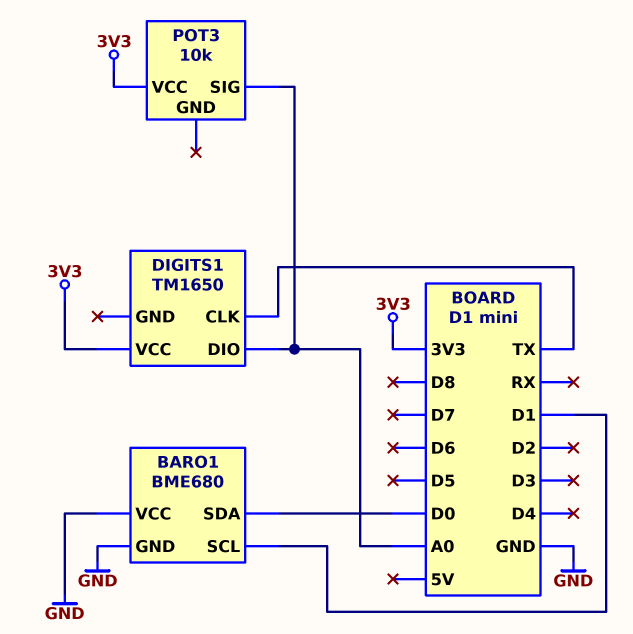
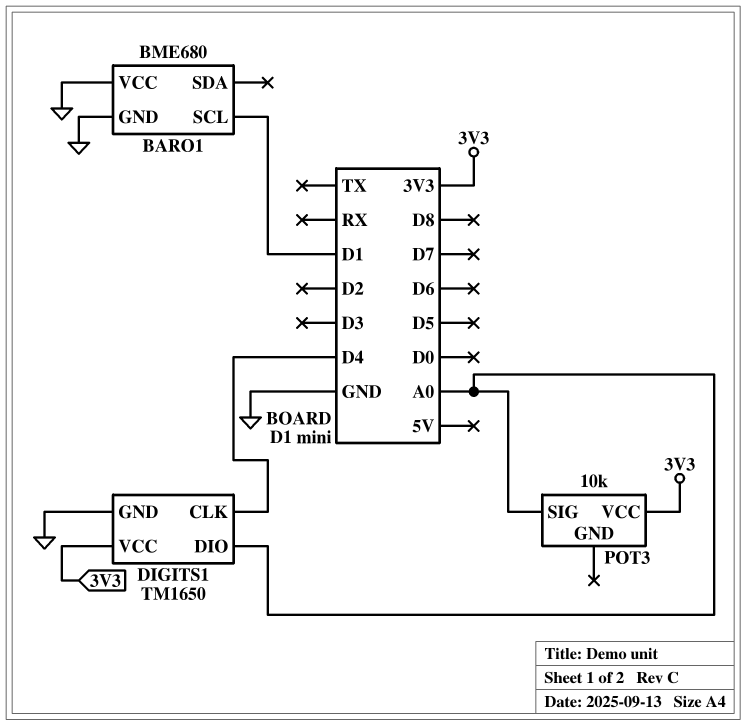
BARO1 pin SDA: D0 -> none
DIGITS1 pin CLK: TX -> D4
DIGITS1 pin GND: none -> GND

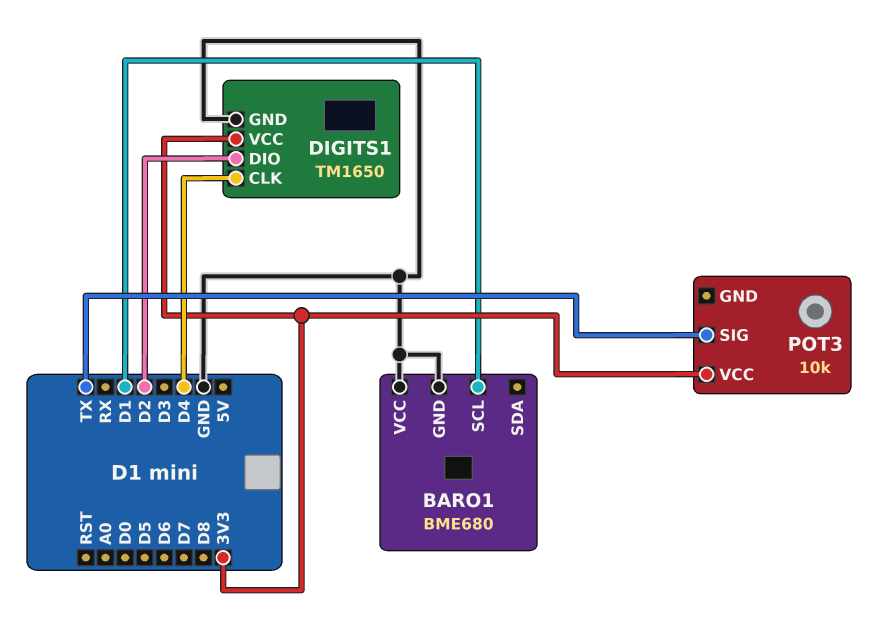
DIGITS1 pin DIO: A0 -> D2
POT3 pin SIG: A0 -> TX

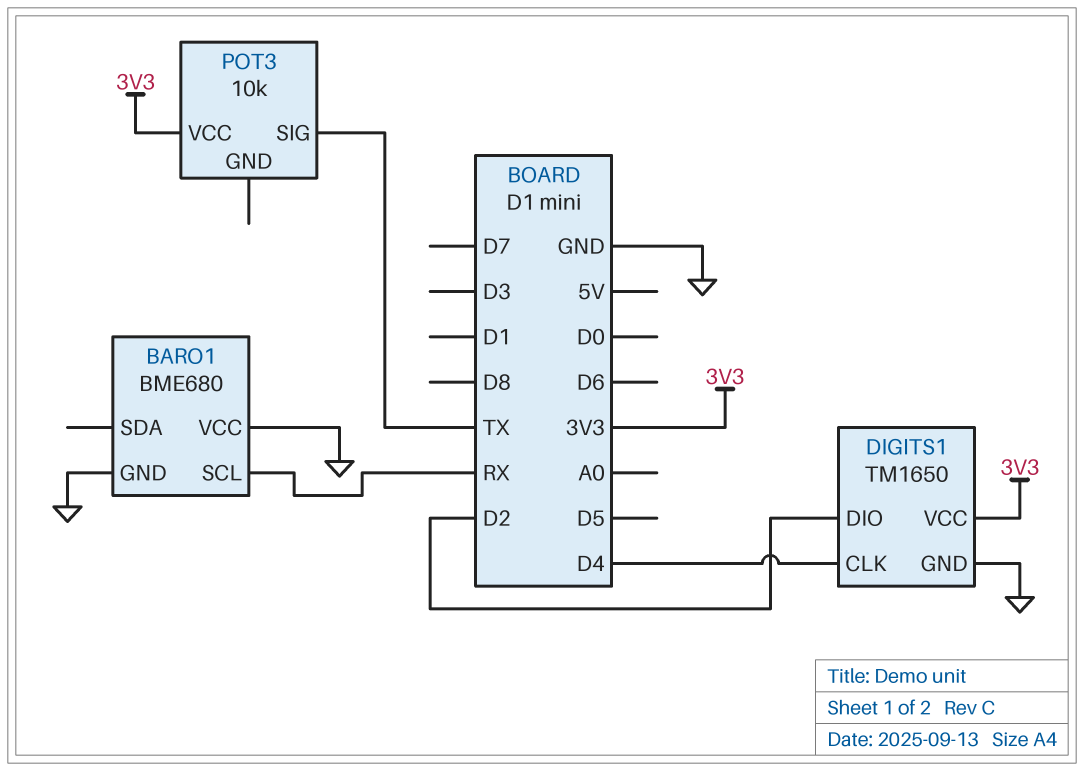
BARO1 pin SCL: D1 -> RX

